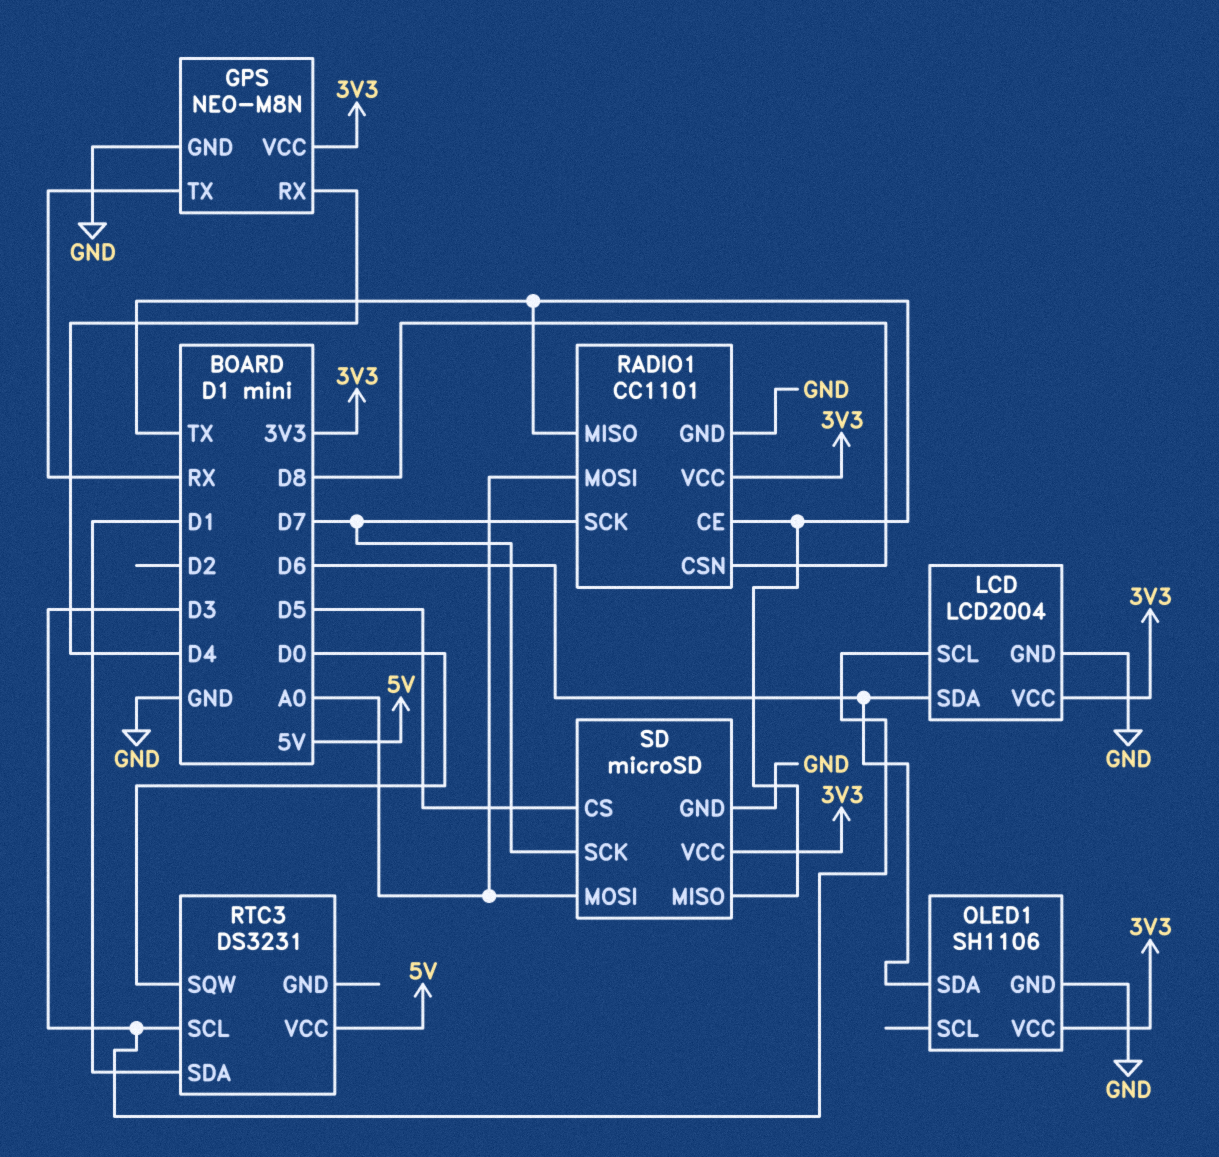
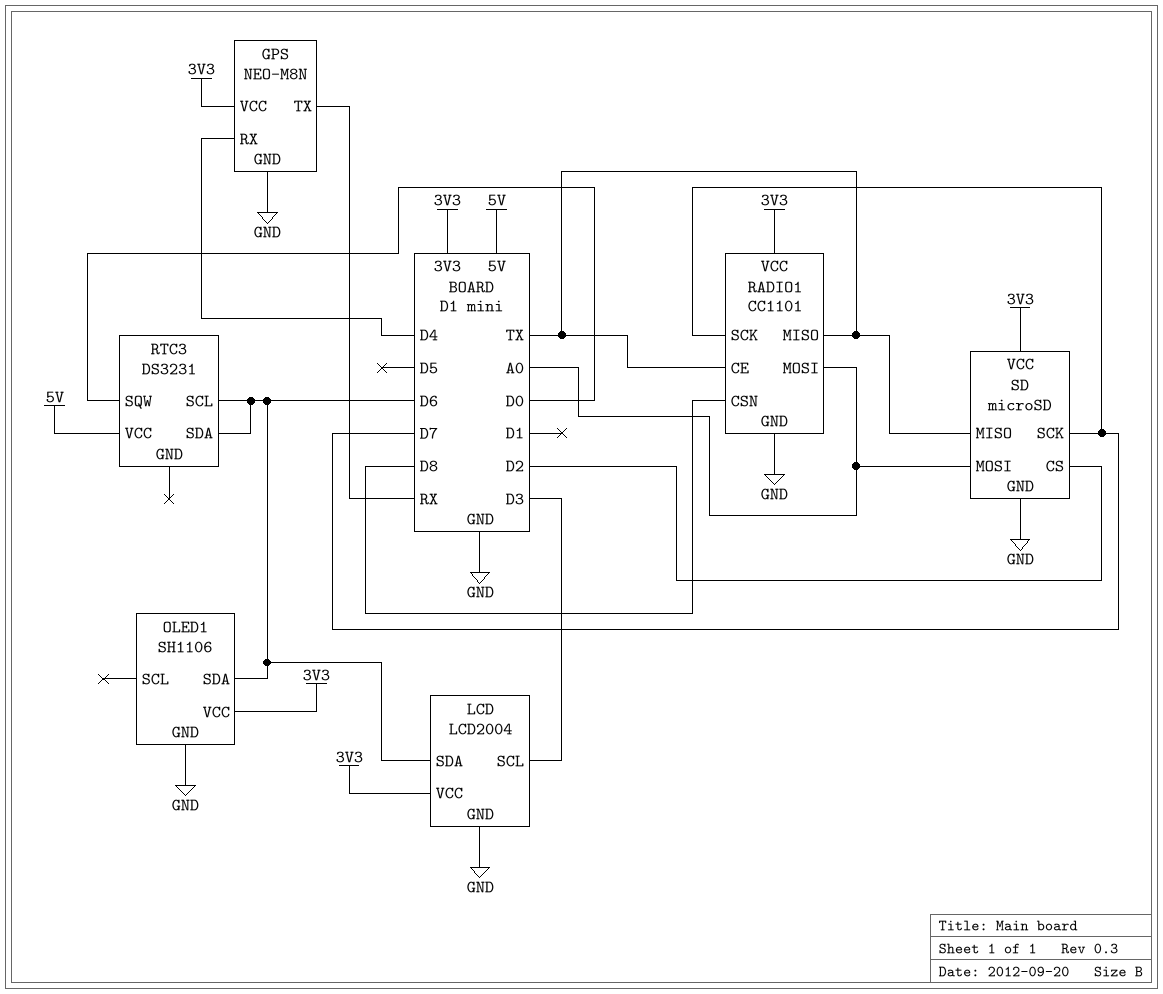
RTC3 pin SCL: D3 -> D6
RTC3 pin SDA: D1 -> D6
SD pin CS: D5 -> D2

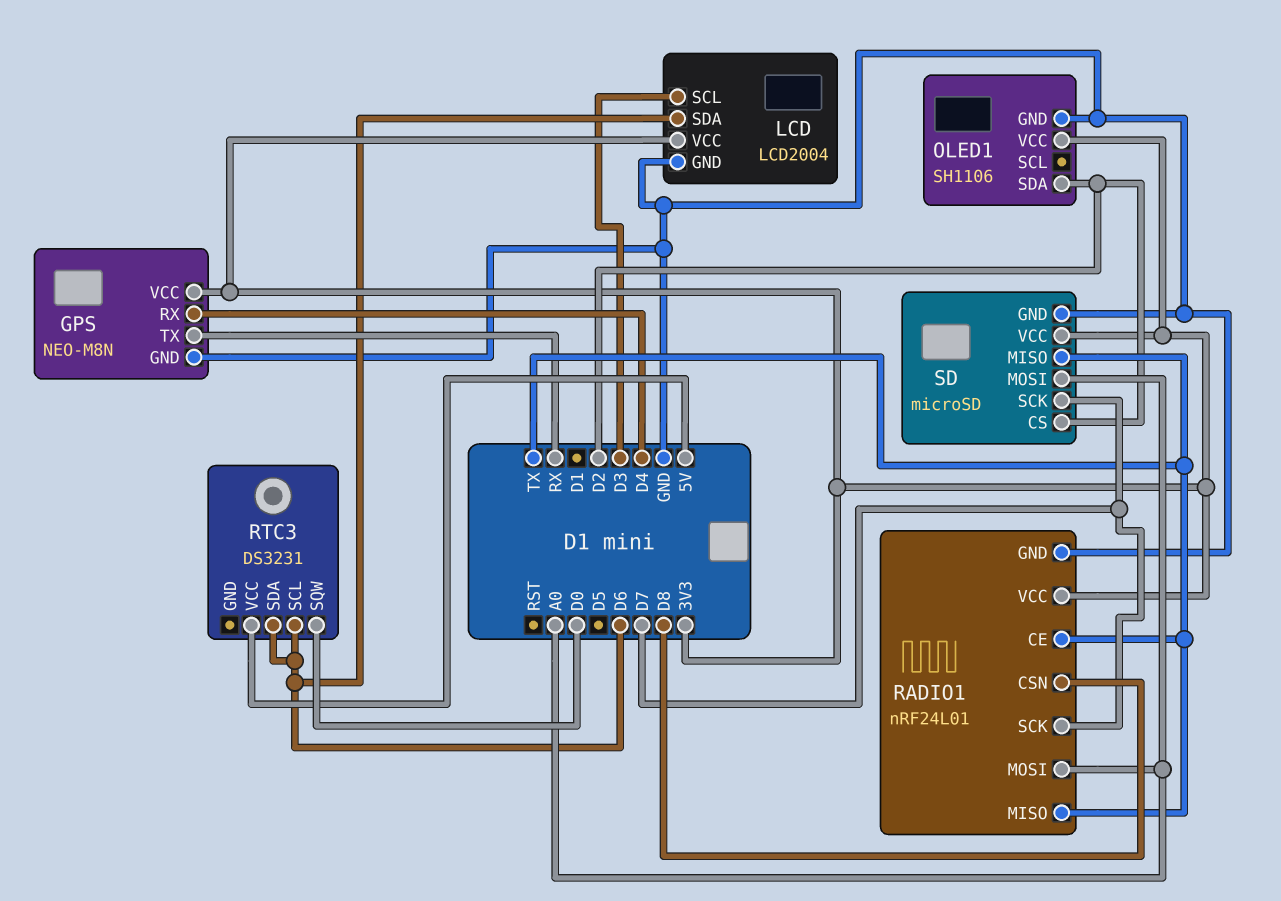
OLED1 pin SDA: D6 -> D2
RADIO1: CC1101 -> nRF24L01

